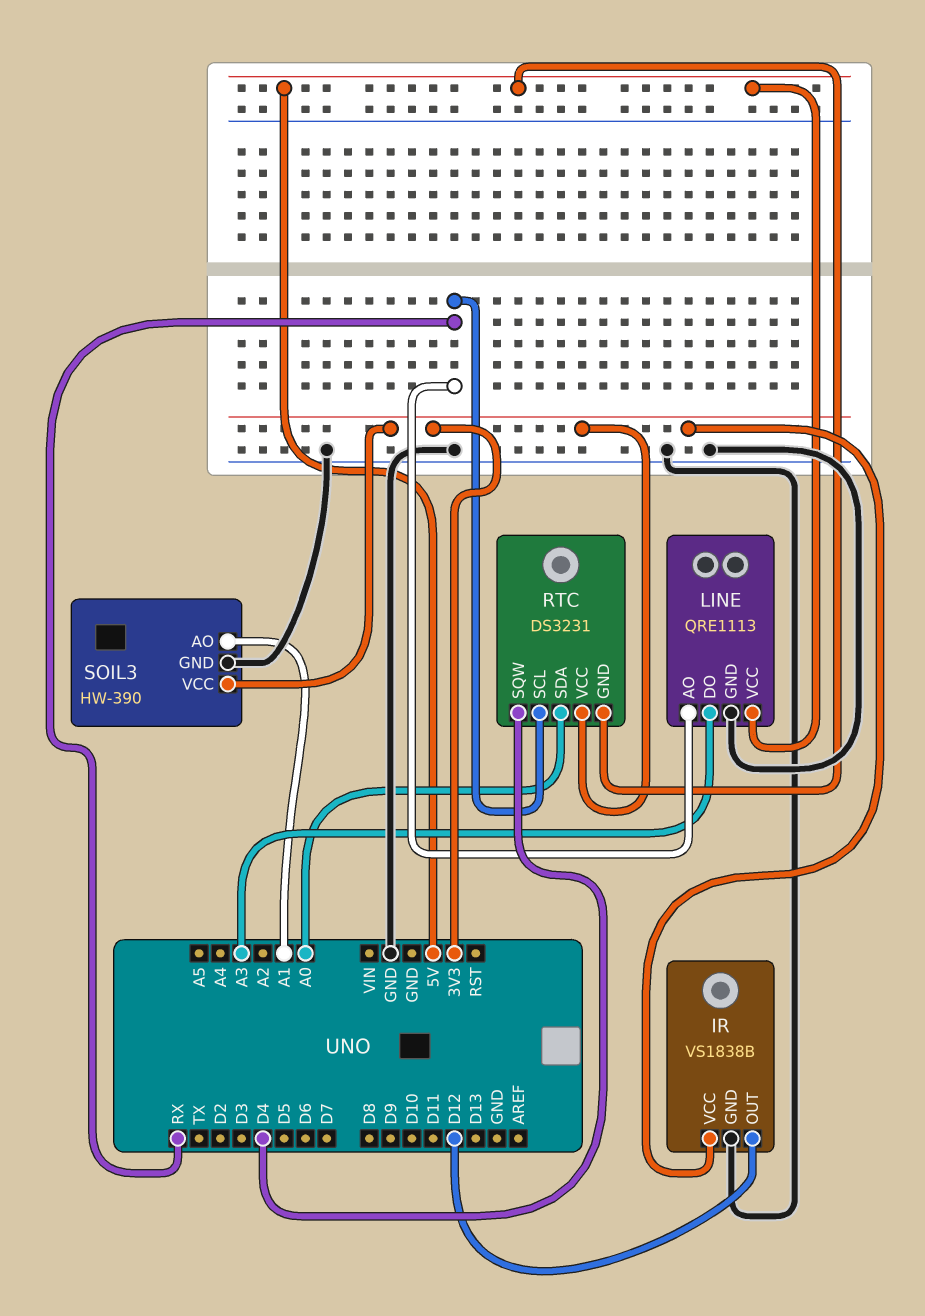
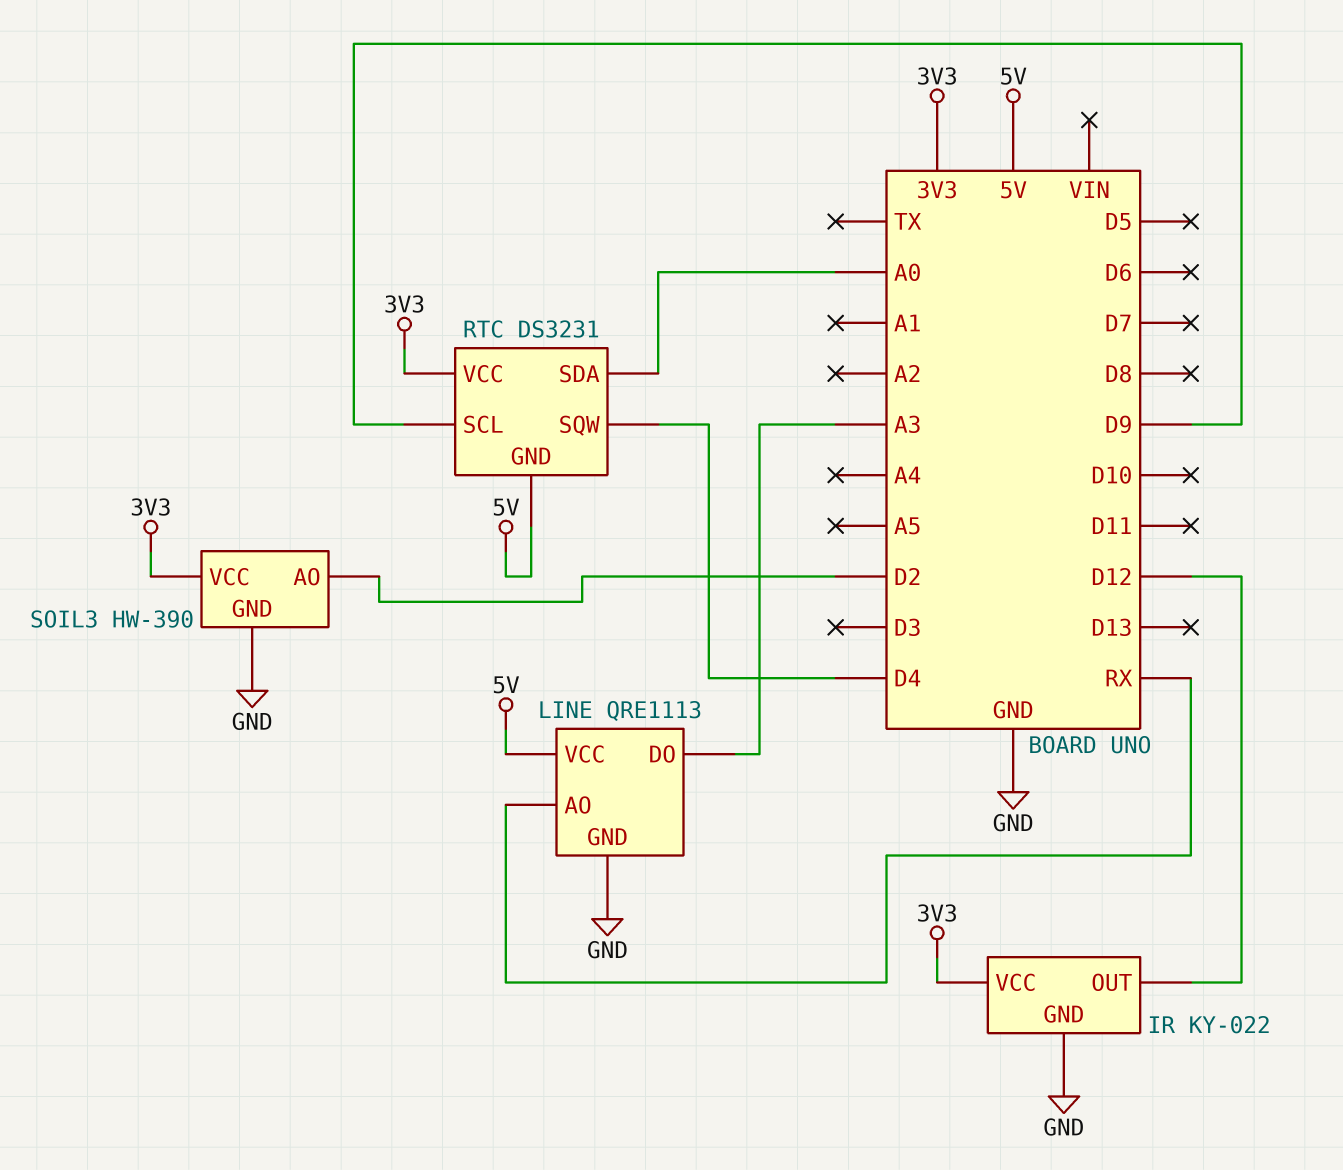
IR: VS1838B -> KY-022
RTC pin SCL: RX -> D9
SOIL3 pin AO: A1 -> D2

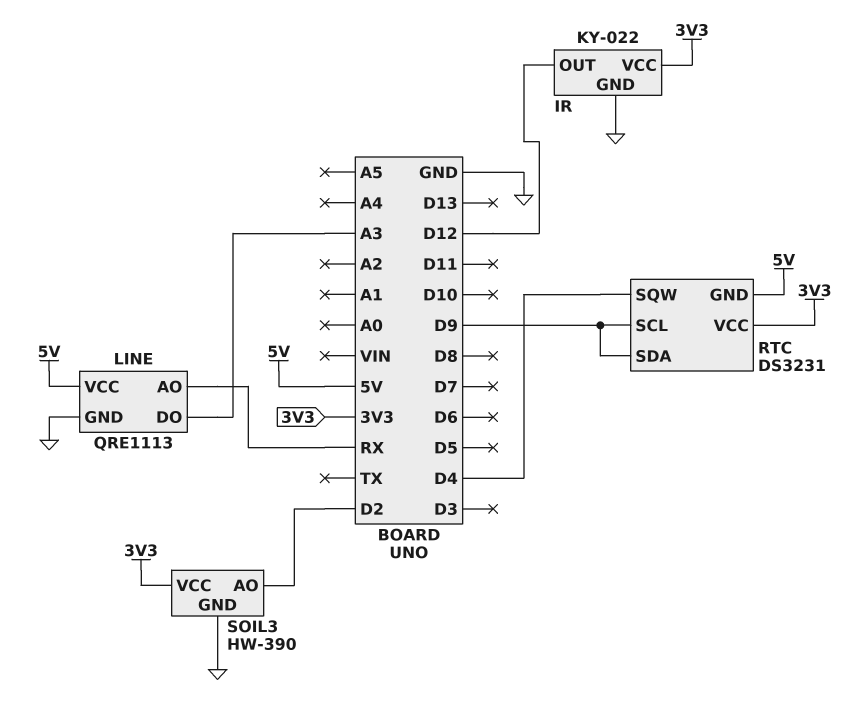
RTC pin SDA: A0 -> D9

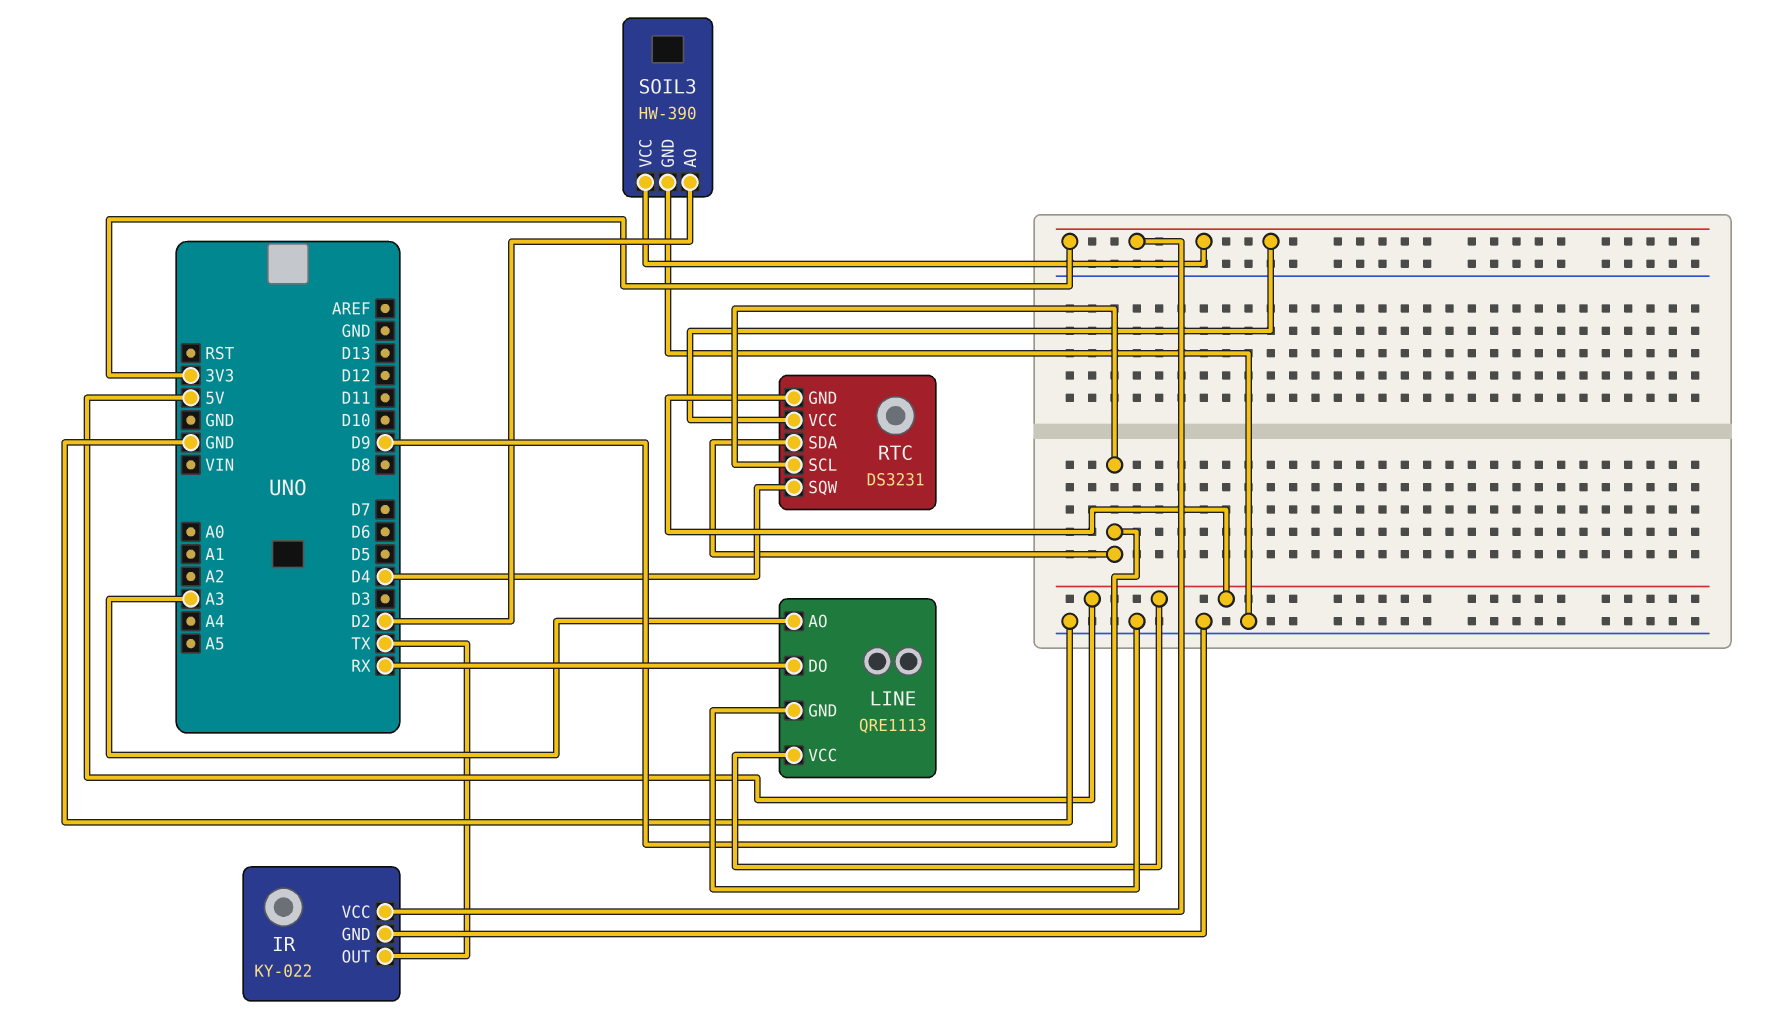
IR pin OUT: D12 -> TX
LINE pin AO: RX -> A3
LINE pin DO: A3 -> RX

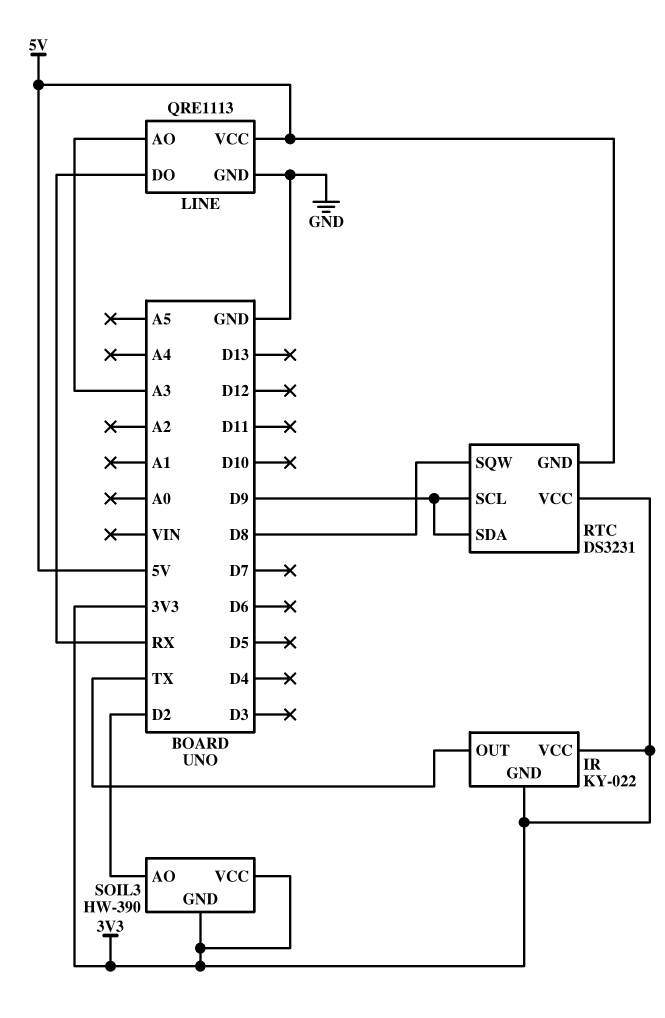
IR pin GND: GND -> 3V3
RTC pin SQW: D4 -> D8
SOIL3 pin GND: GND -> 3V3

